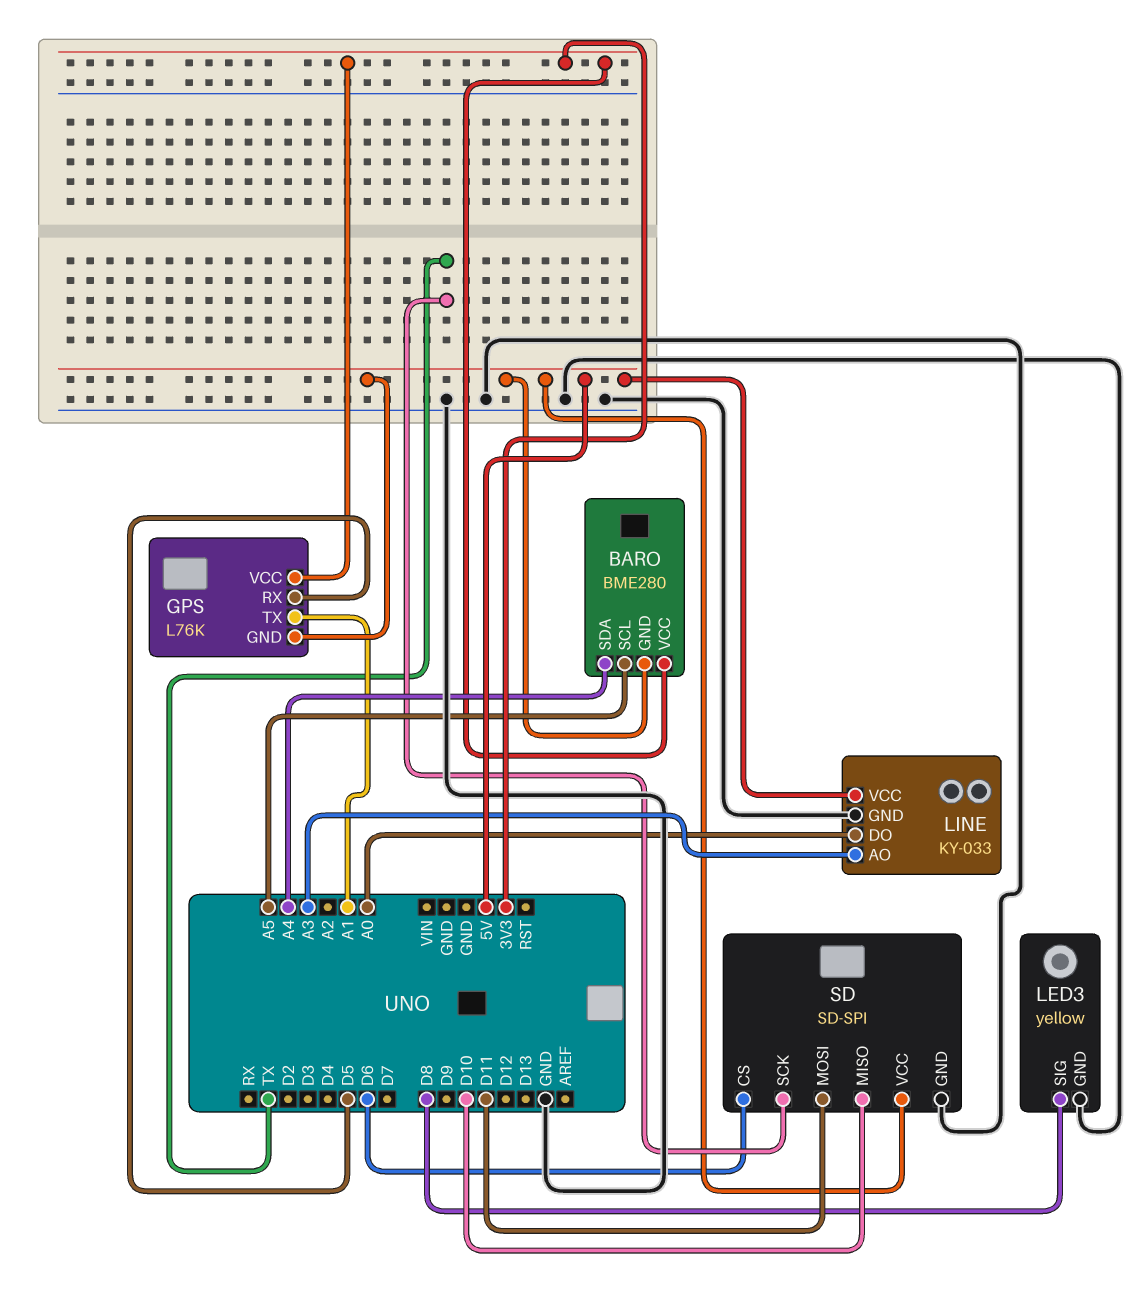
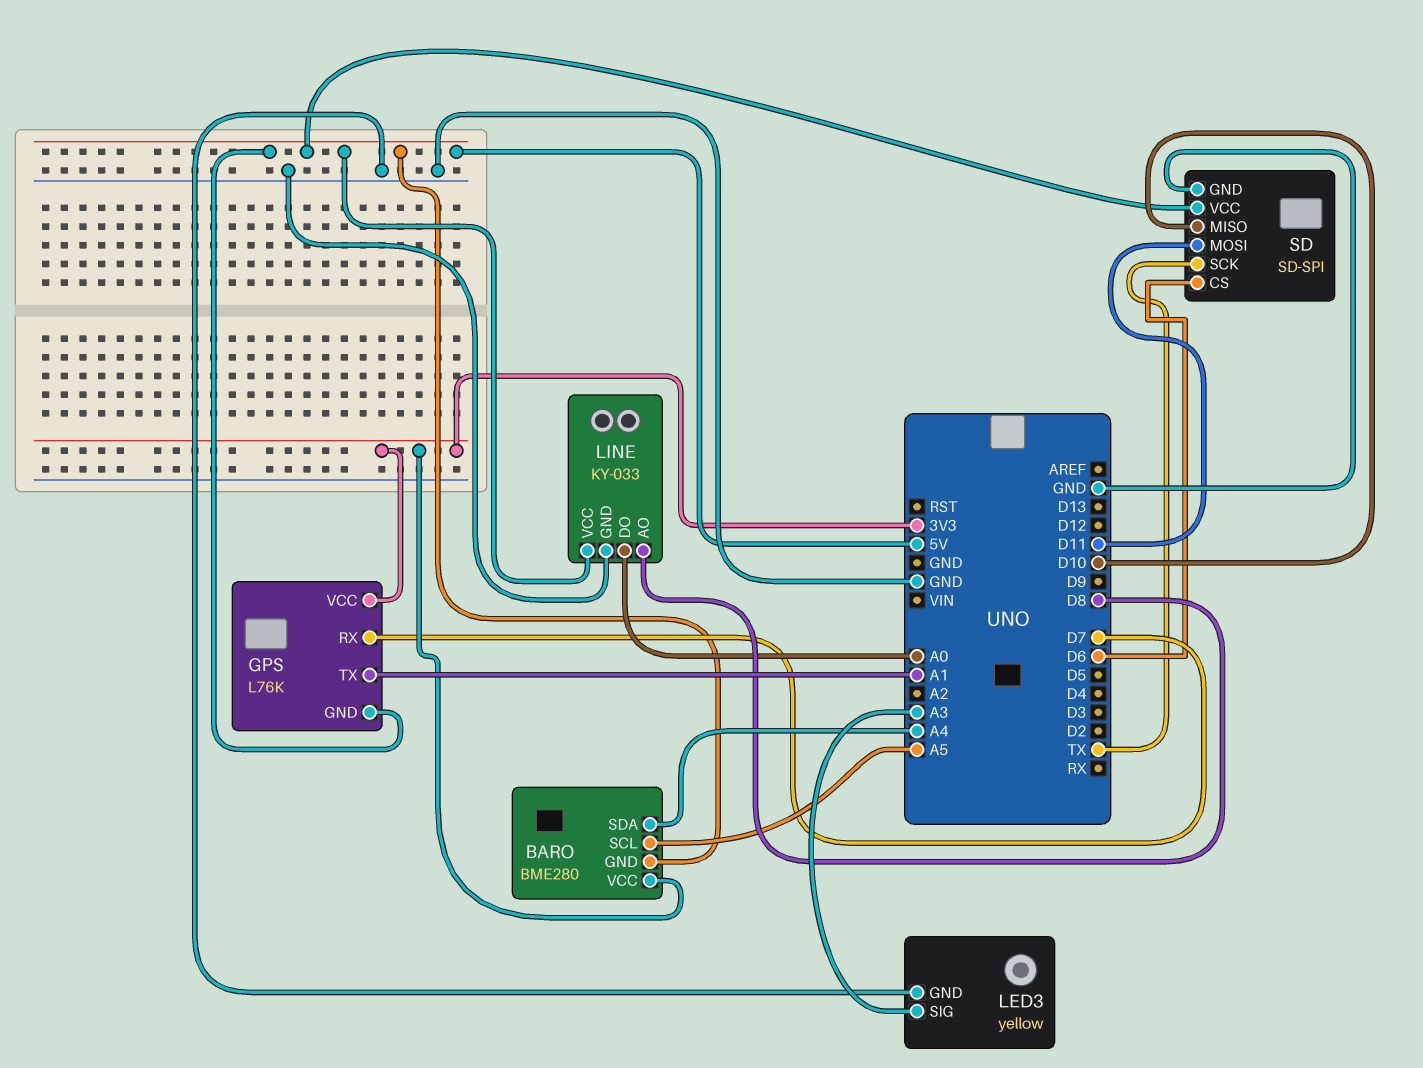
GPS pin RX: D5 -> D7
LED3 pin SIG: D8 -> A3
LINE pin AO: A3 -> D8

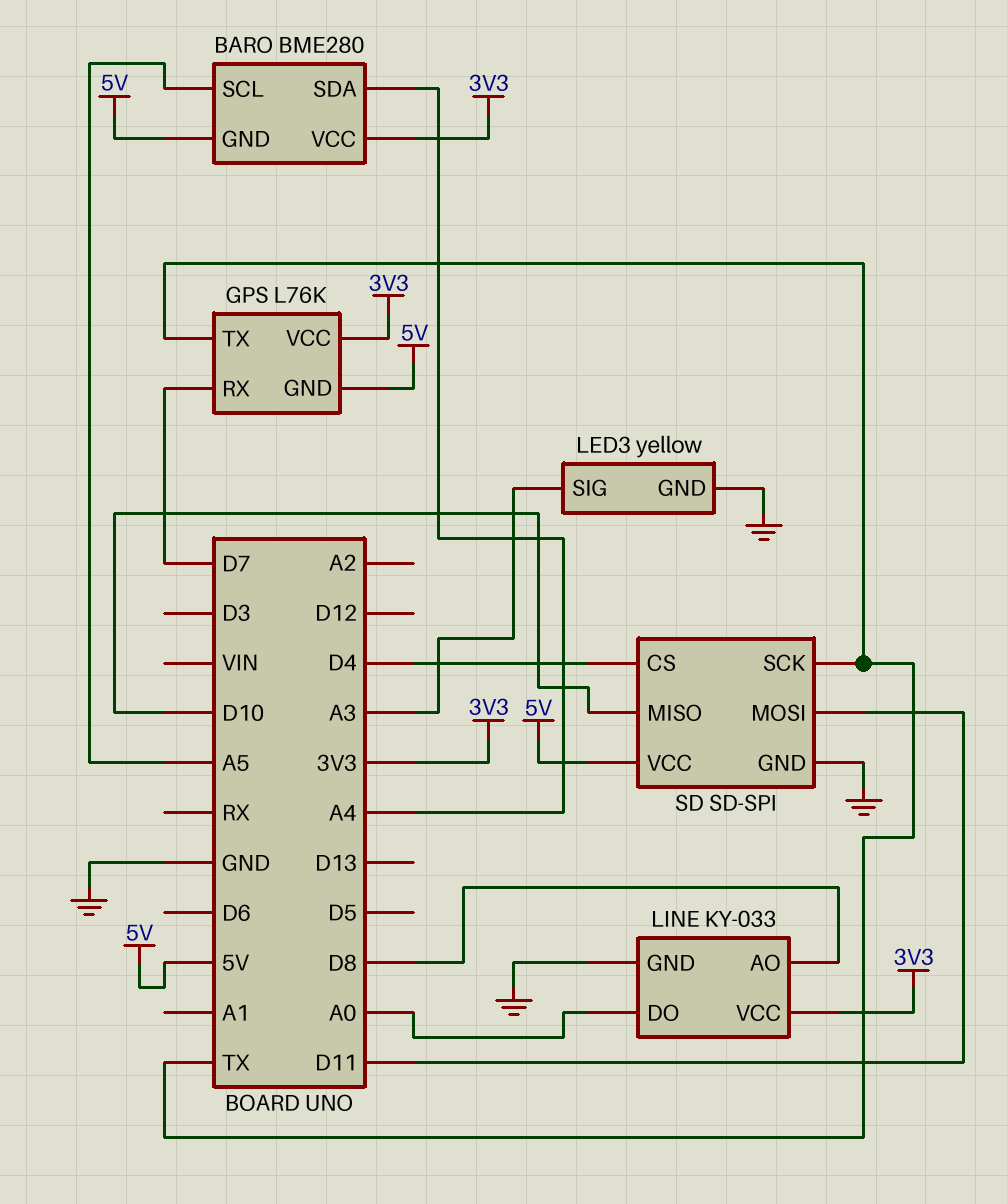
GPS pin TX: A1 -> TX
LINE pin VCC: 5V -> 3V3
SD pin CS: D6 -> D4

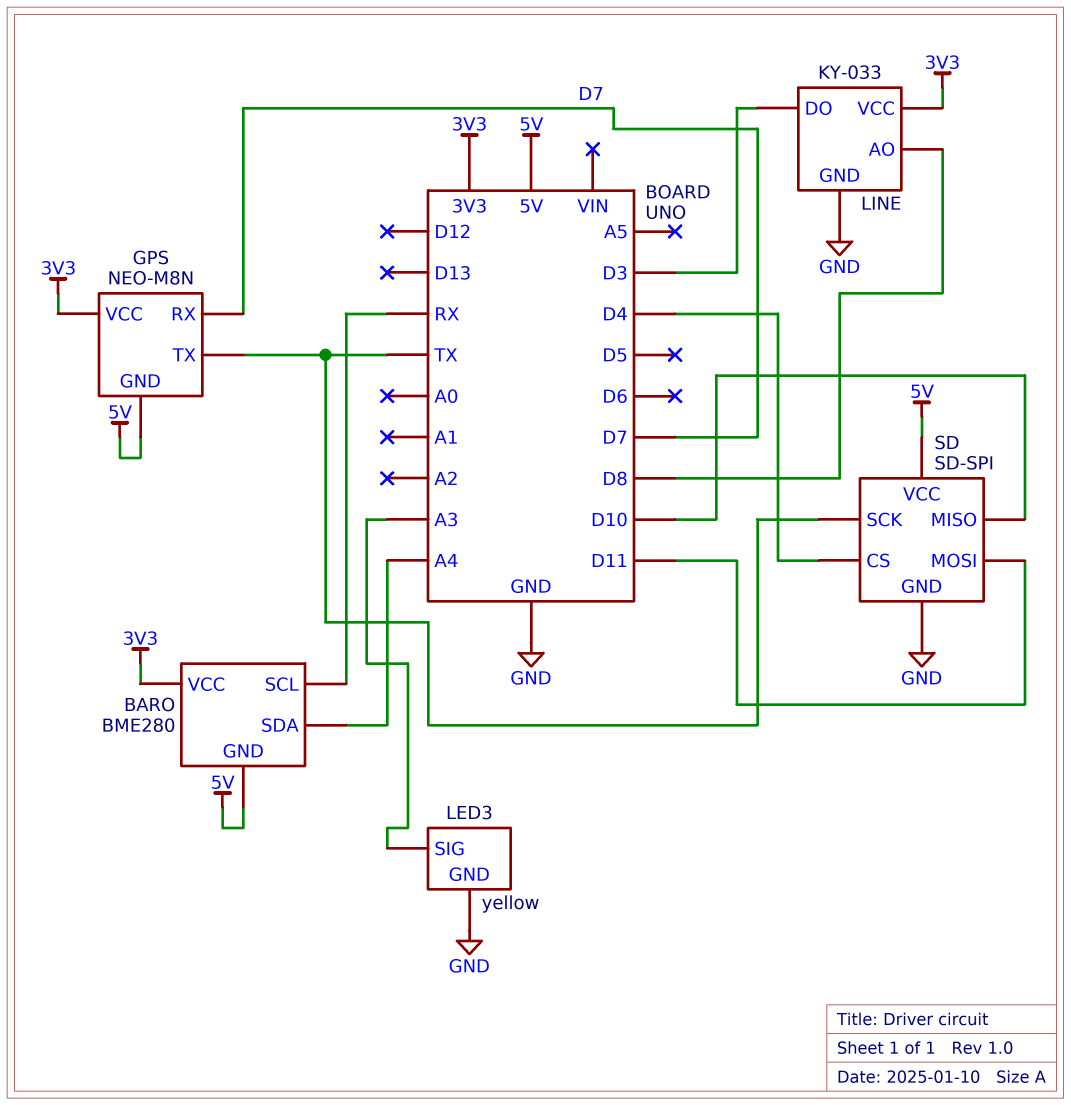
BARO pin SCL: A5 -> RX
GPS: L76K -> NEO-M8N
LINE pin DO: A0 -> D3

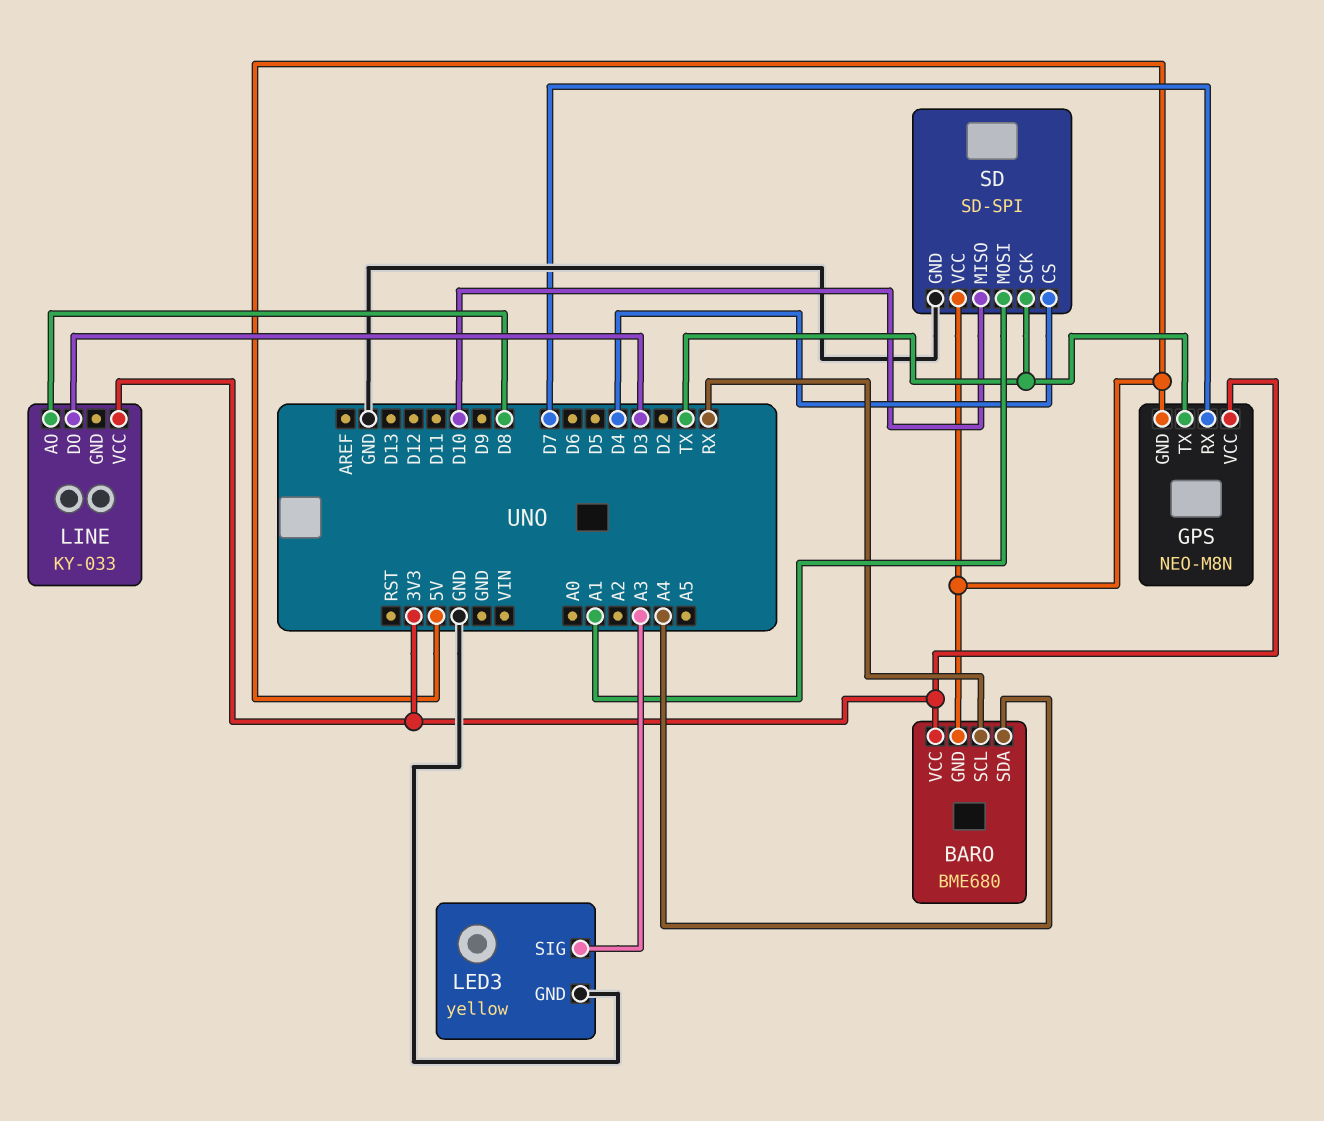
BARO: BME280 -> BME680
LINE pin GND: GND -> none
SD pin MOSI: D11 -> A1

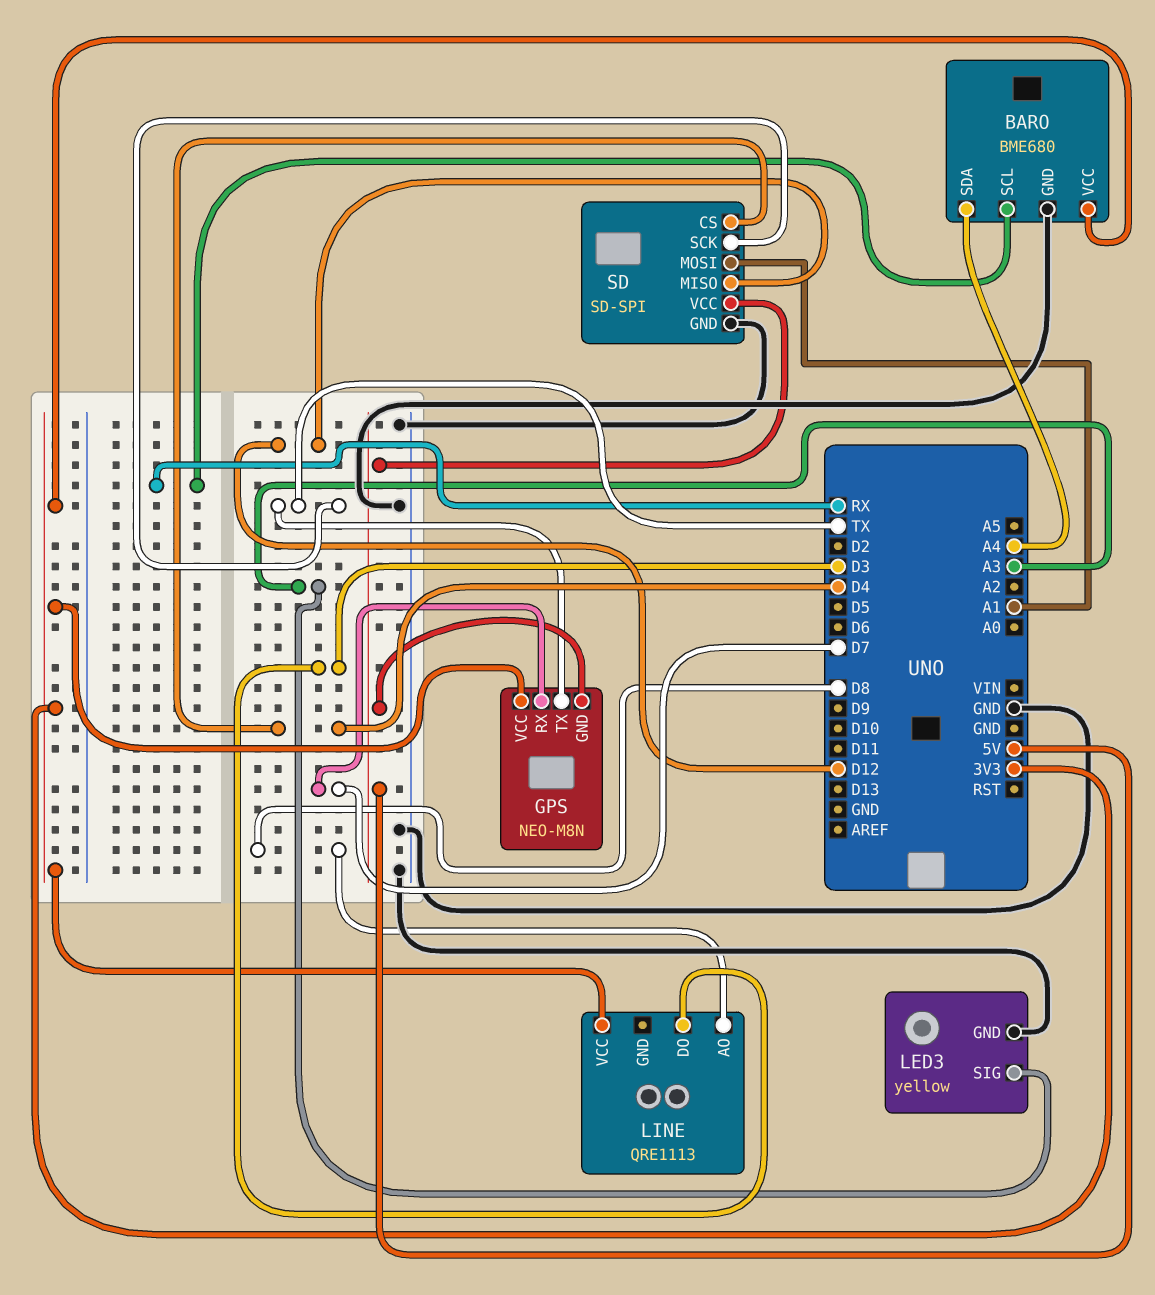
BARO pin GND: 5V -> GND
LINE: KY-033 -> QRE1113
SD pin MISO: D10 -> D12

